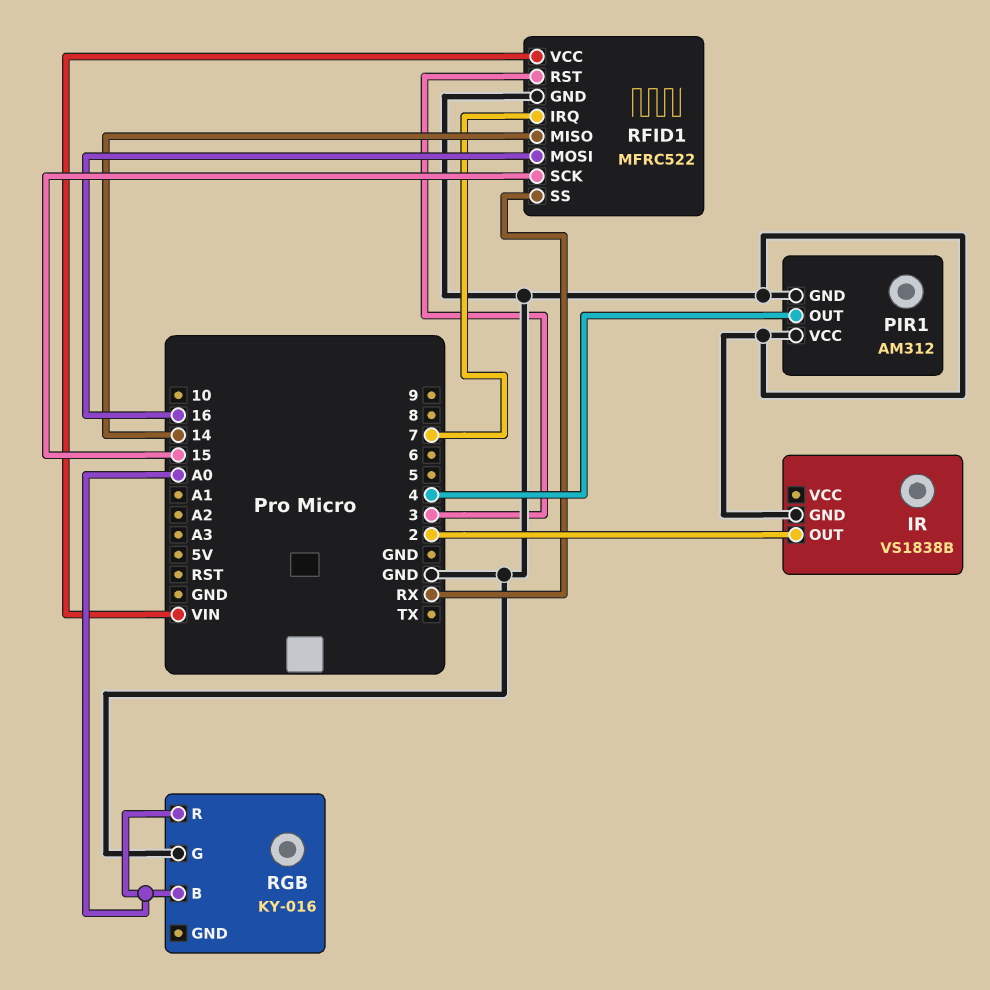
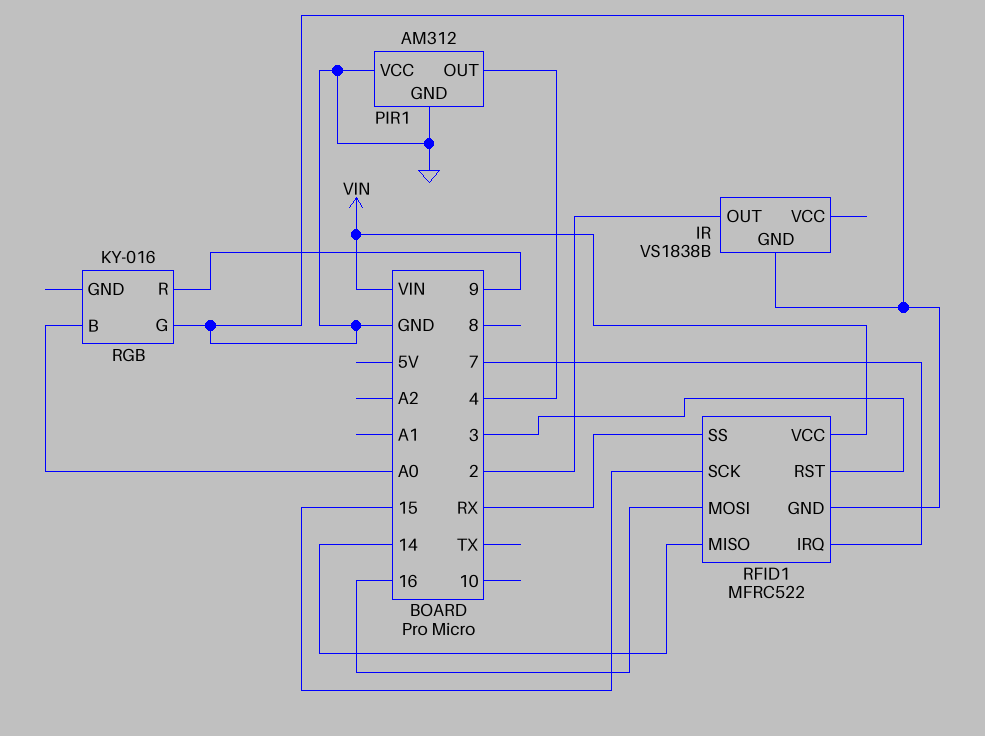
RGB pin R: A0 -> 9

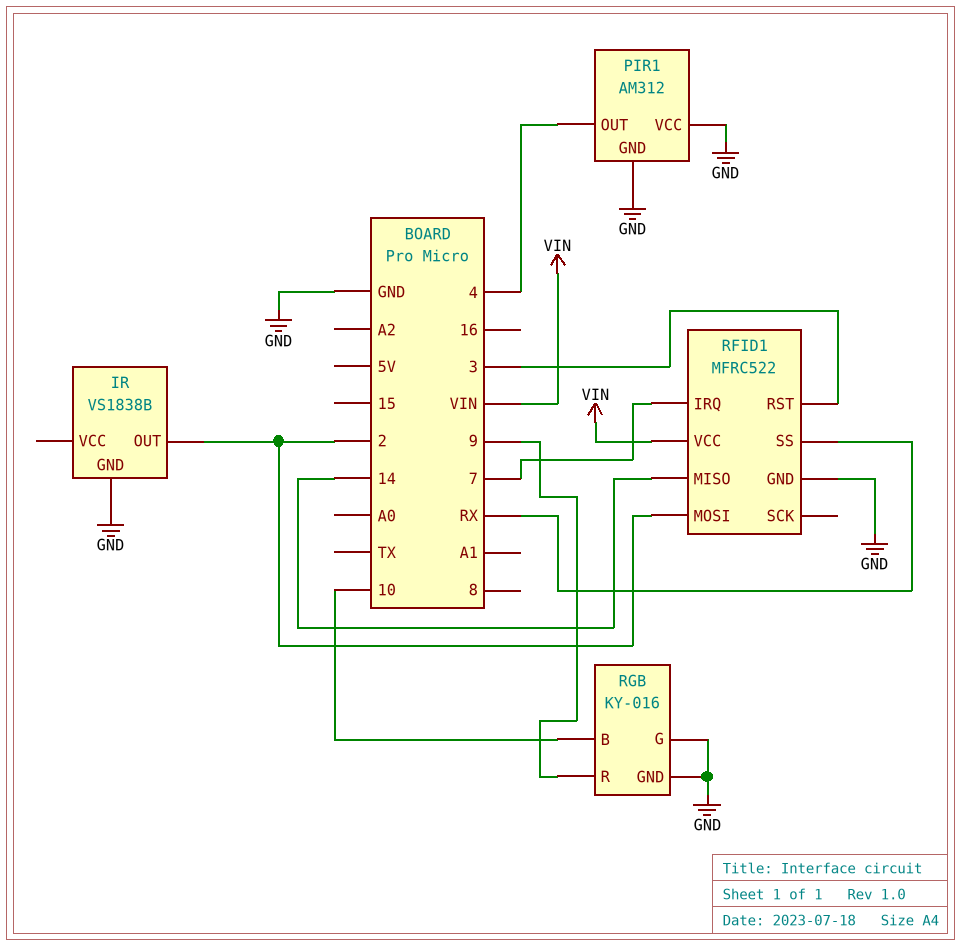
RFID1 pin MOSI: 16 -> 2
RFID1 pin SCK: 15 -> none
RGB pin B: A0 -> 10
RGB pin GND: none -> GND

